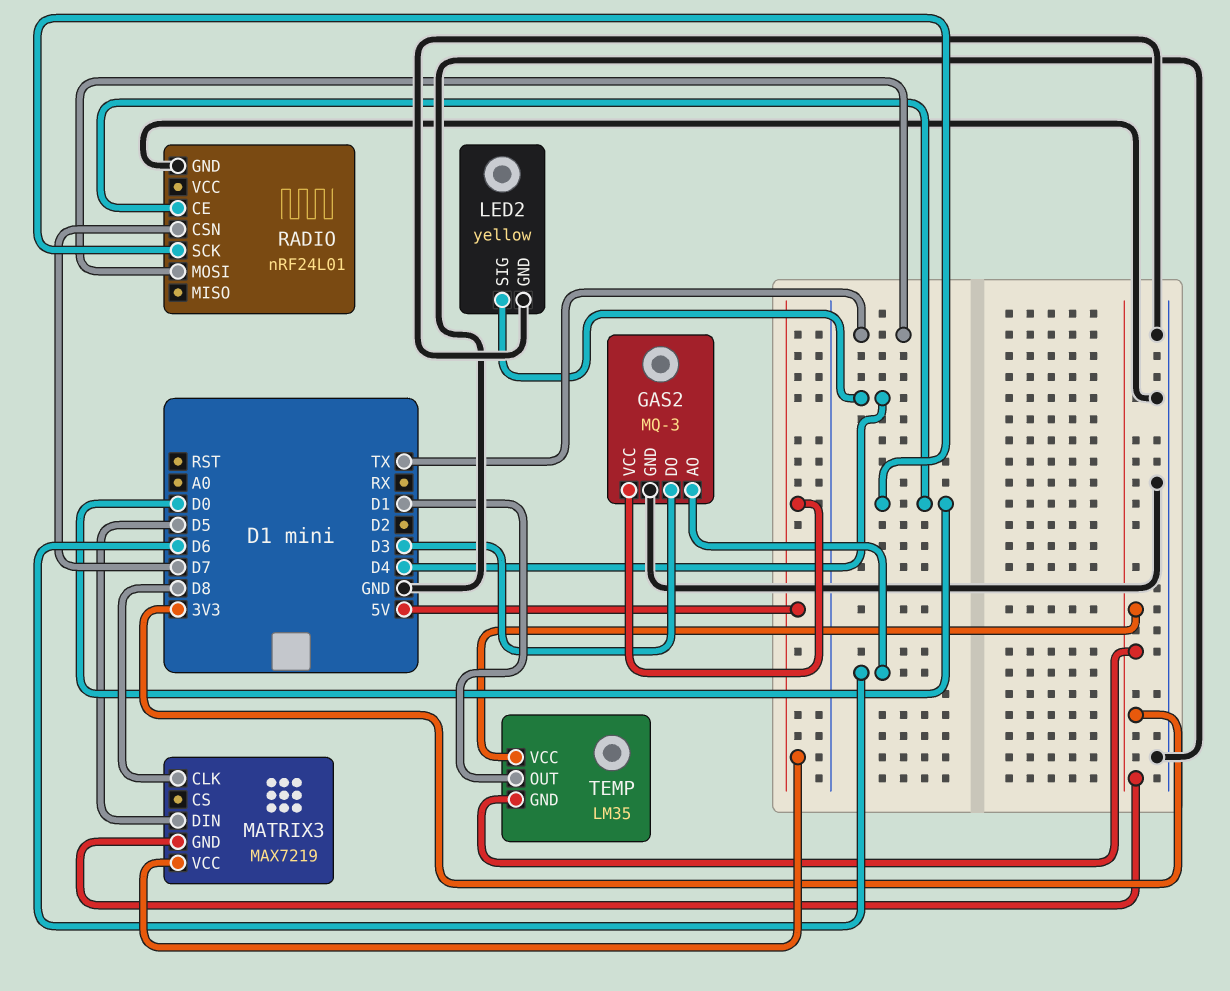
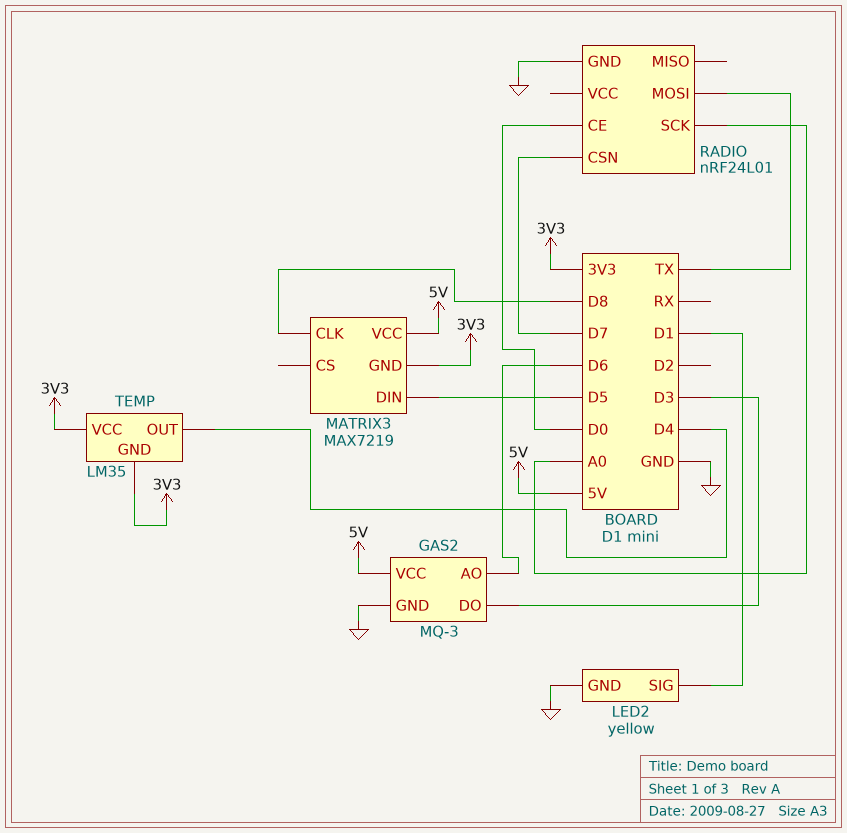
LED2 pin SIG: D4 -> D1
RADIO pin SCK: D0 -> A0
TEMP pin OUT: D1 -> D4

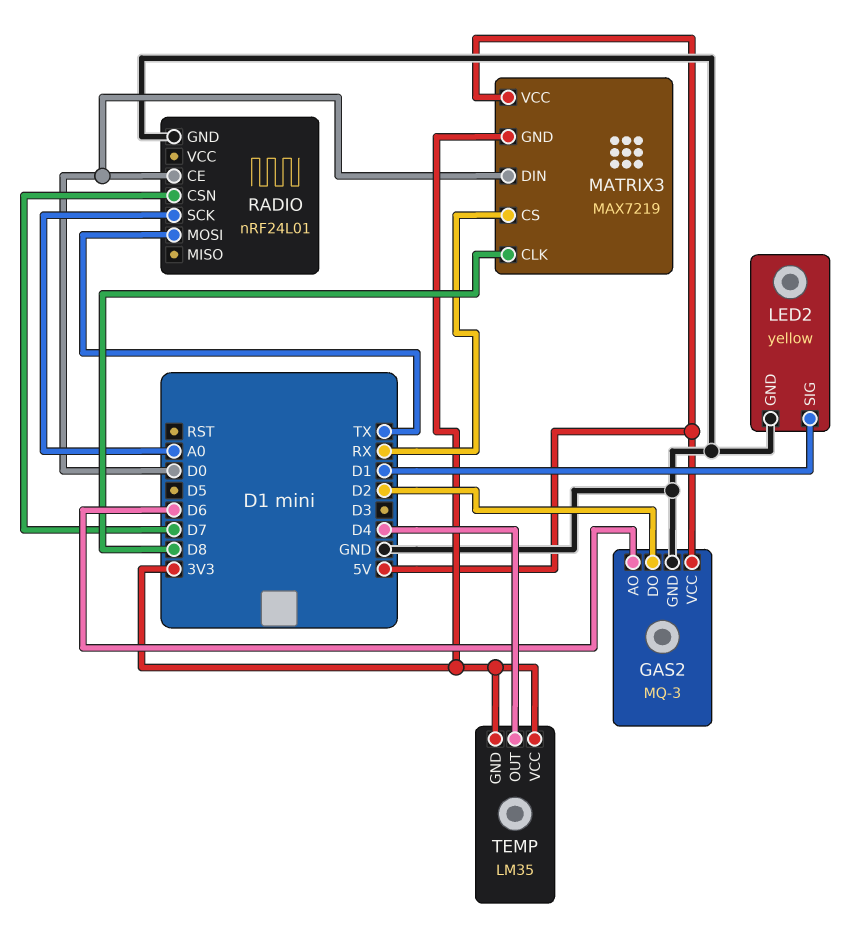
GAS2 pin DO: D3 -> D2
MATRIX3 pin CS: none -> RX
MATRIX3 pin DIN: D5 -> D0

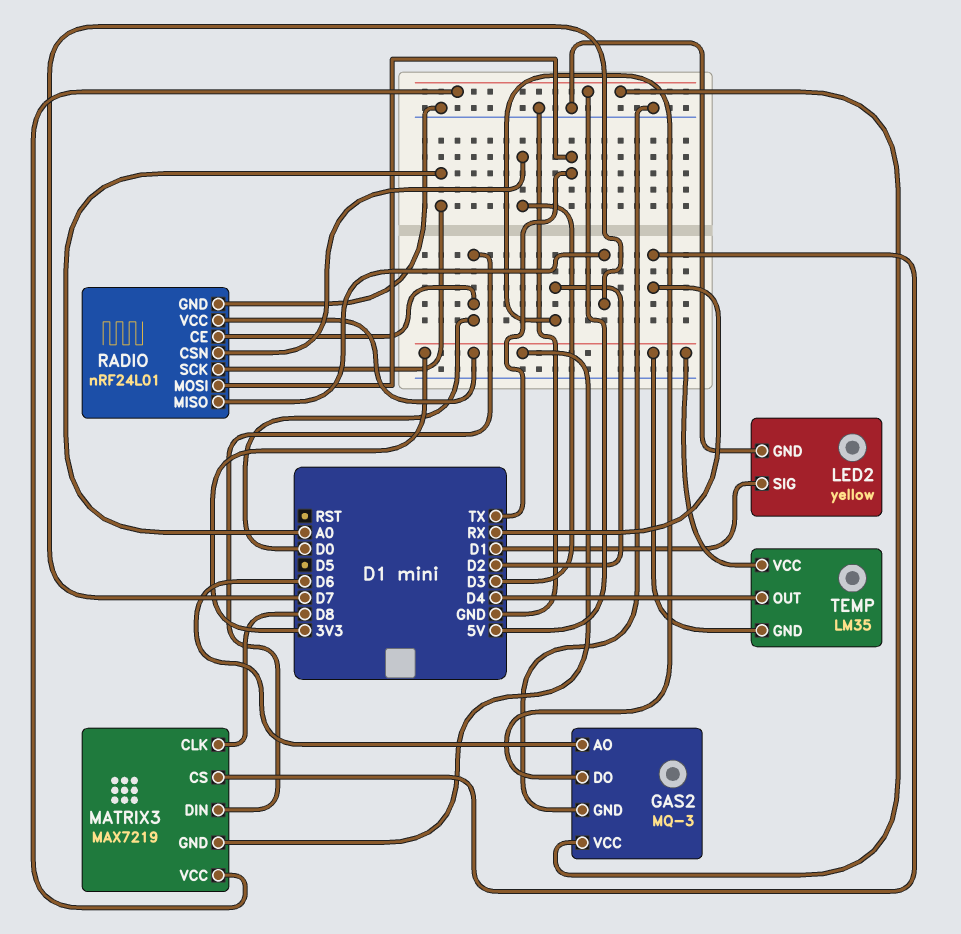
RADIO pin CSN: D7 -> D3
RADIO pin MISO: none -> D7
RADIO pin VCC: none -> 3V3

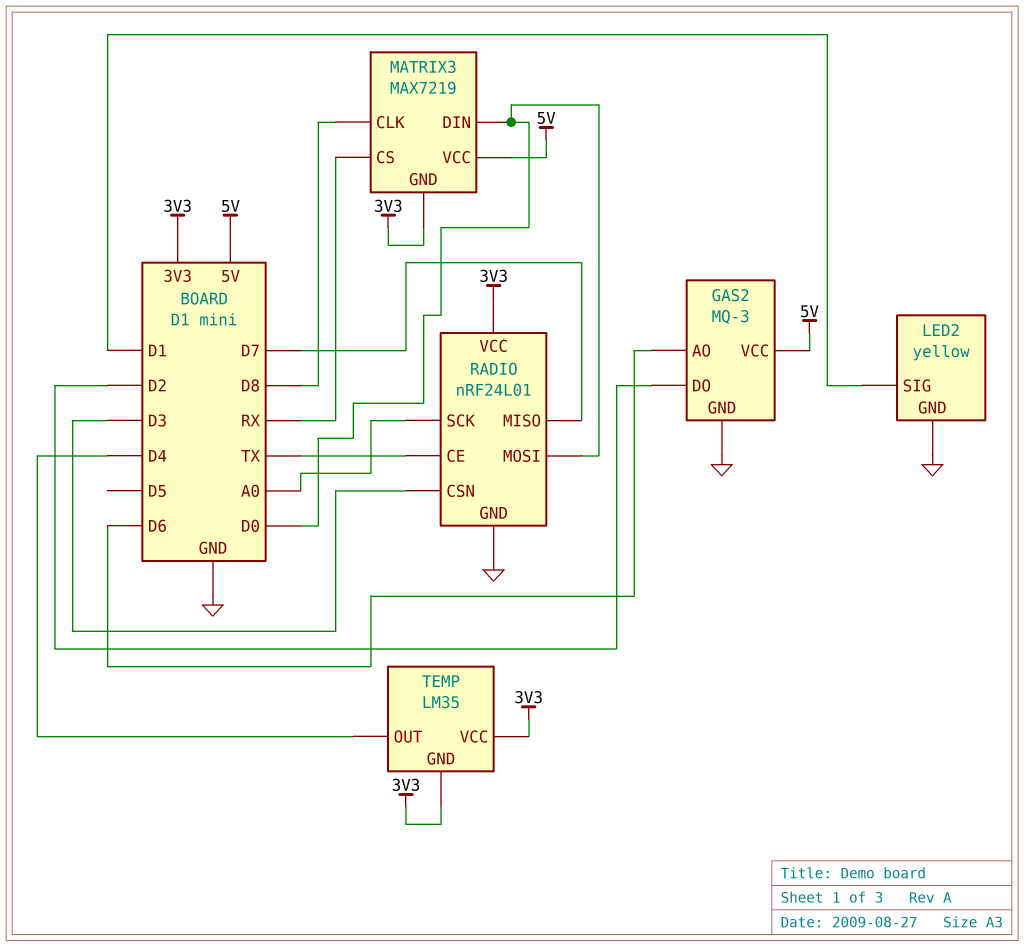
RADIO pin CE: D0 -> TX
RADIO pin MOSI: TX -> D0

